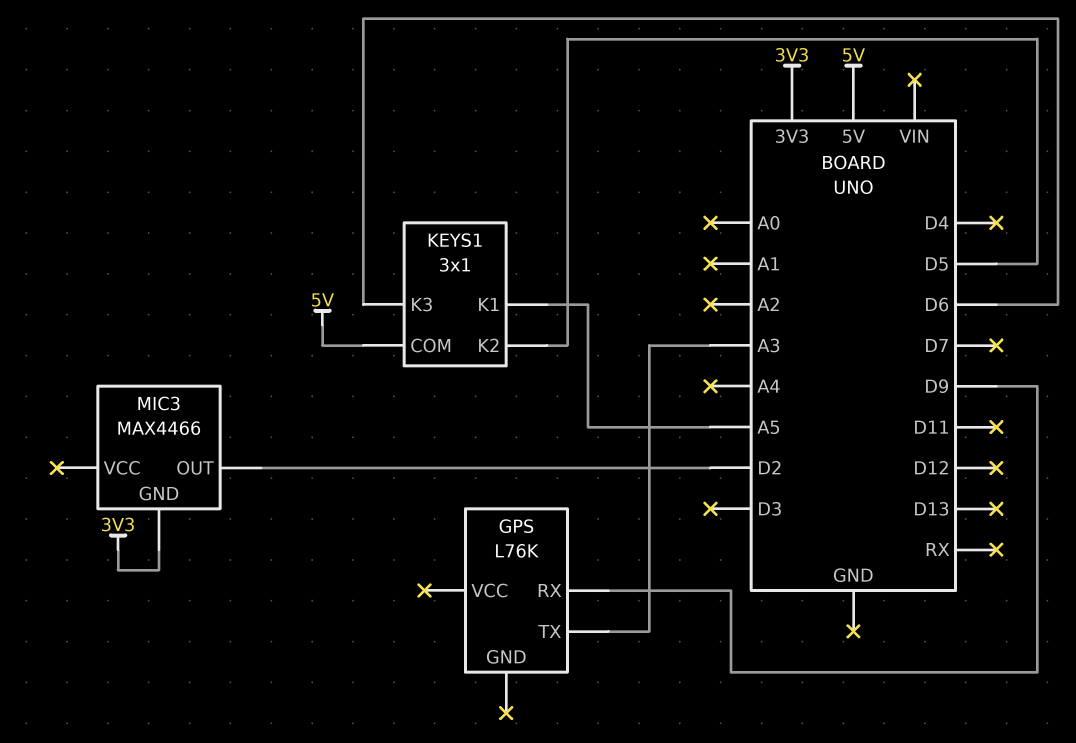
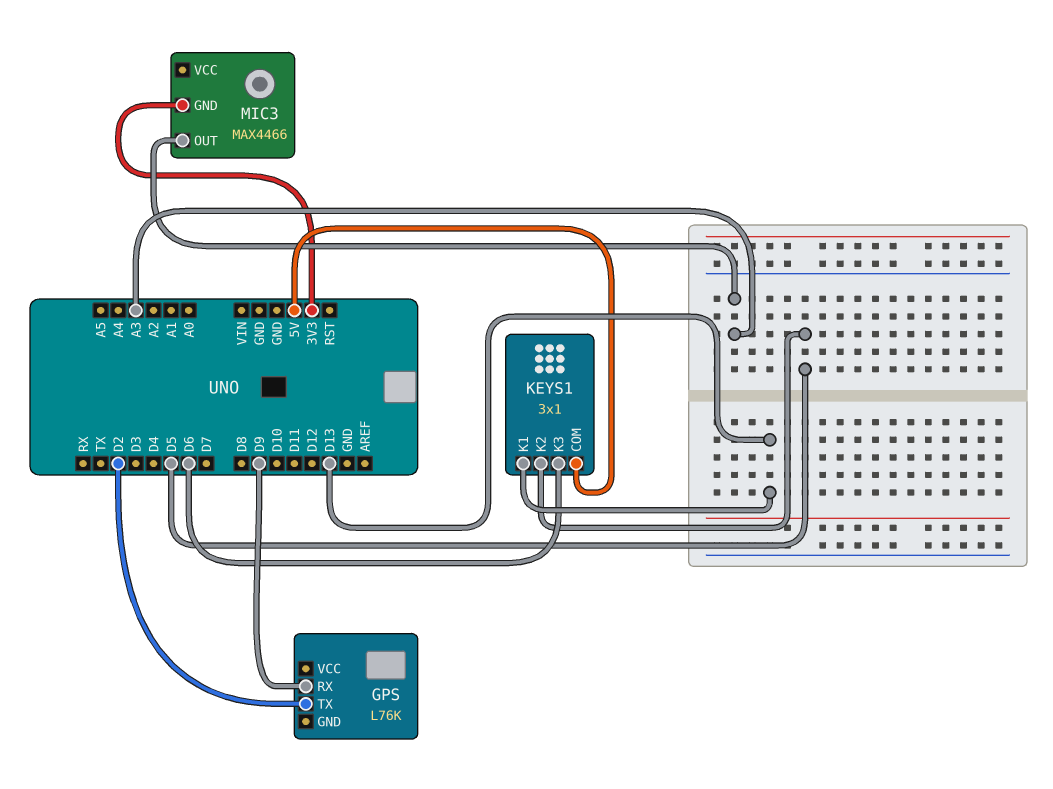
GPS pin TX: A3 -> D2
KEYS1 pin K1: A5 -> D13
MIC3 pin OUT: D2 -> A3

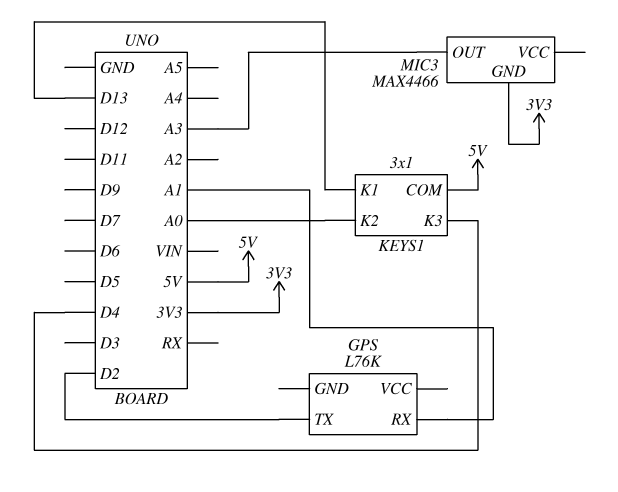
GPS pin RX: D9 -> A1
KEYS1 pin K2: D5 -> A0
KEYS1 pin K3: D6 -> D4

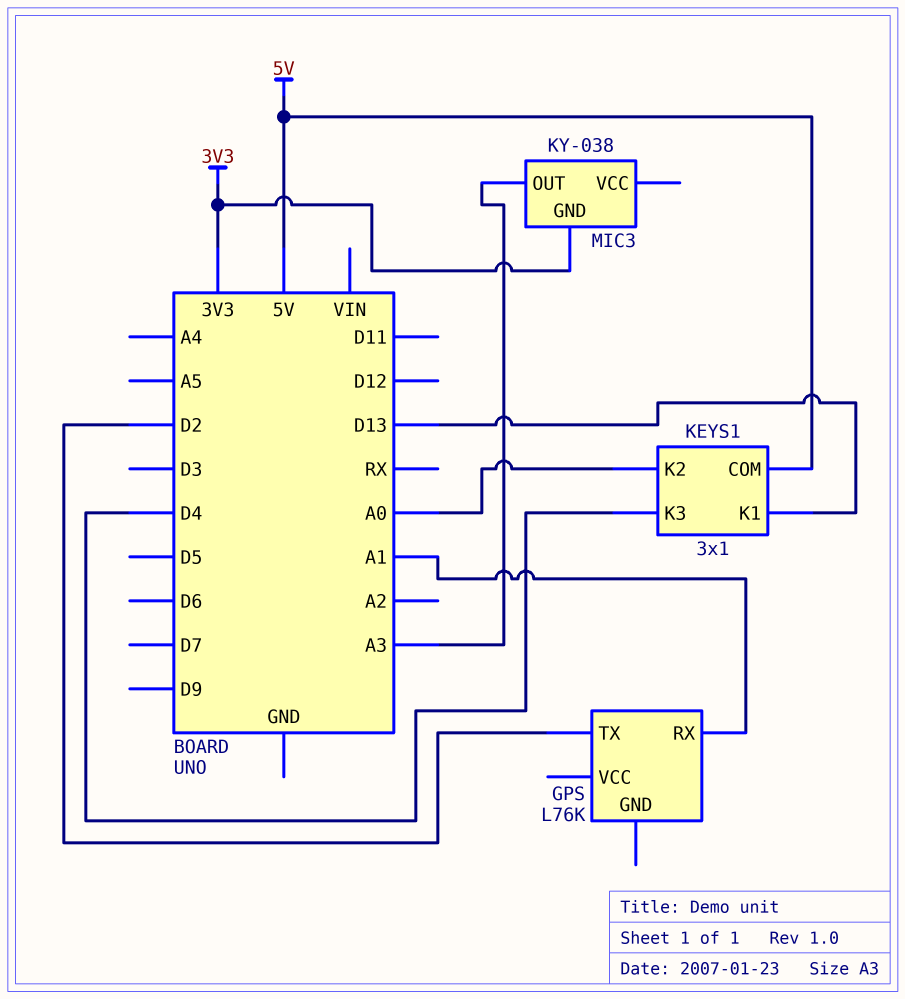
MIC3: MAX4466 -> KY-038

